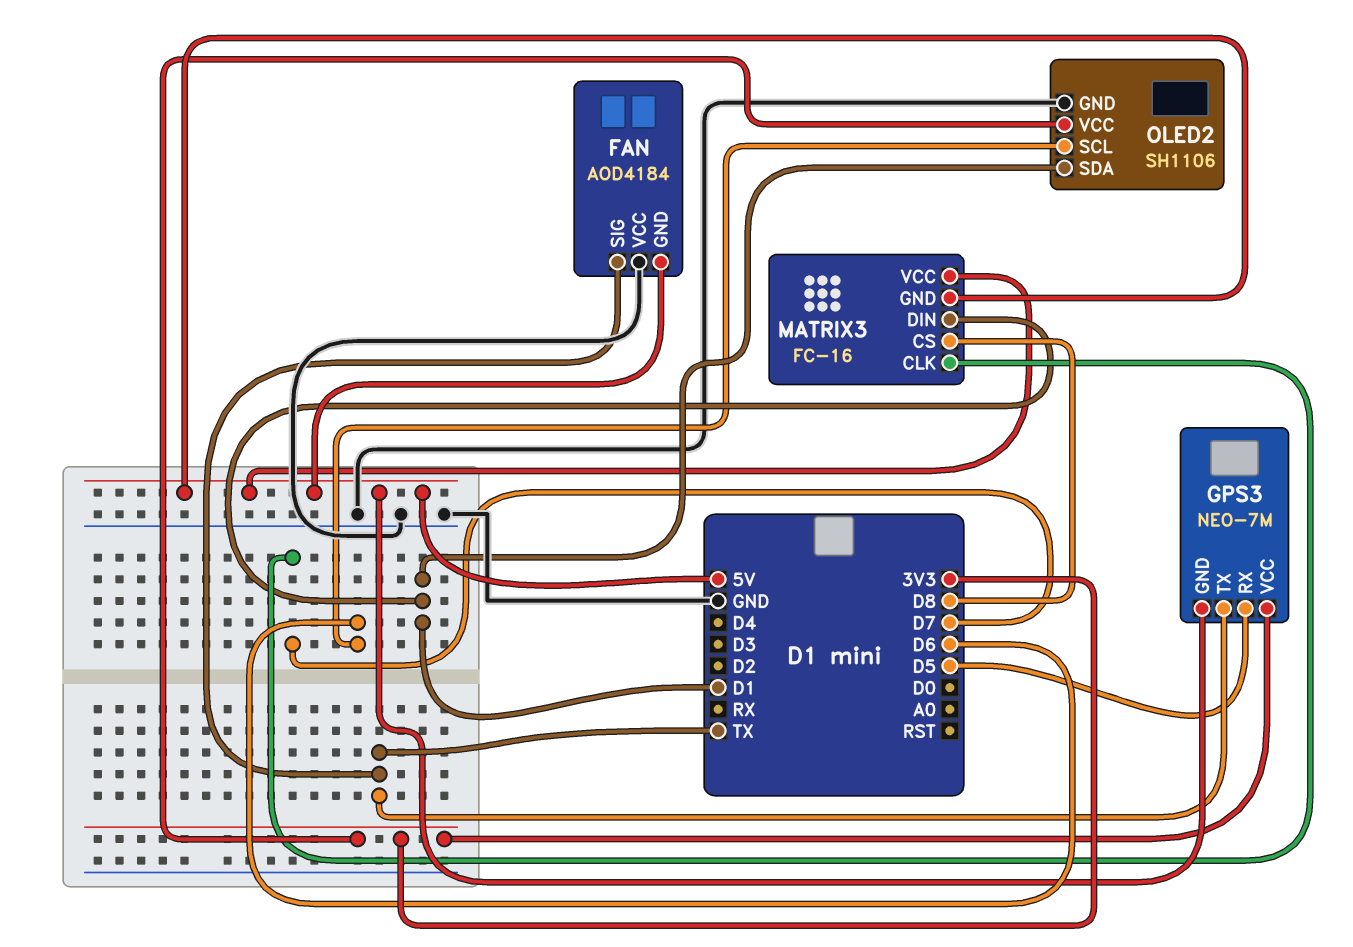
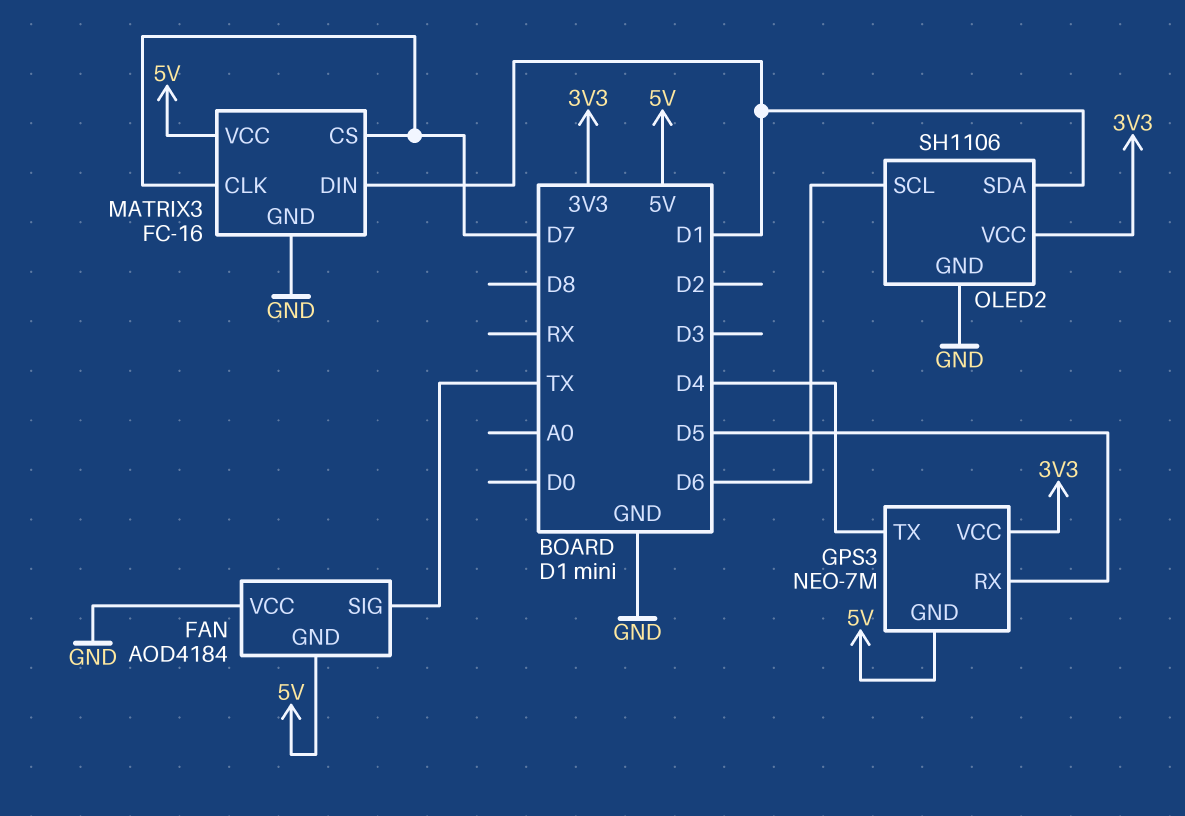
GPS3 pin TX: TX -> D4
MATRIX3 pin CS: D8 -> D7
MATRIX3 pin GND: 5V -> GND

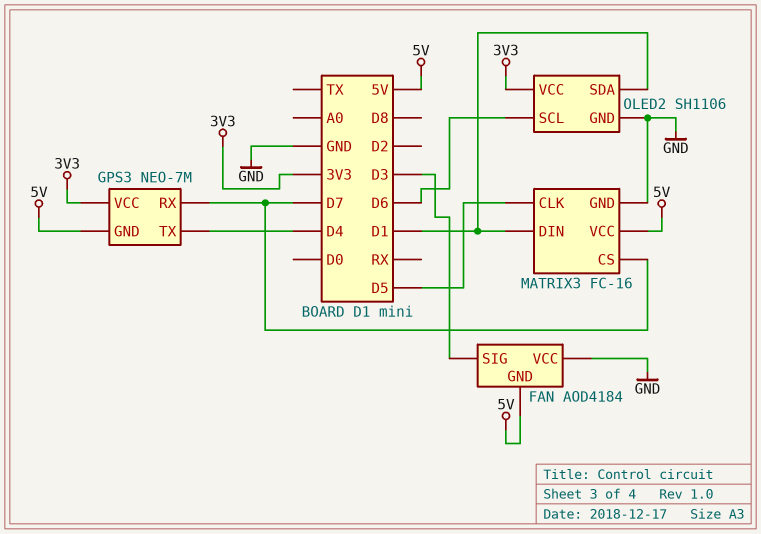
FAN pin SIG: TX -> D3
GPS3 pin RX: D5 -> D7
MATRIX3 pin CLK: D7 -> D5

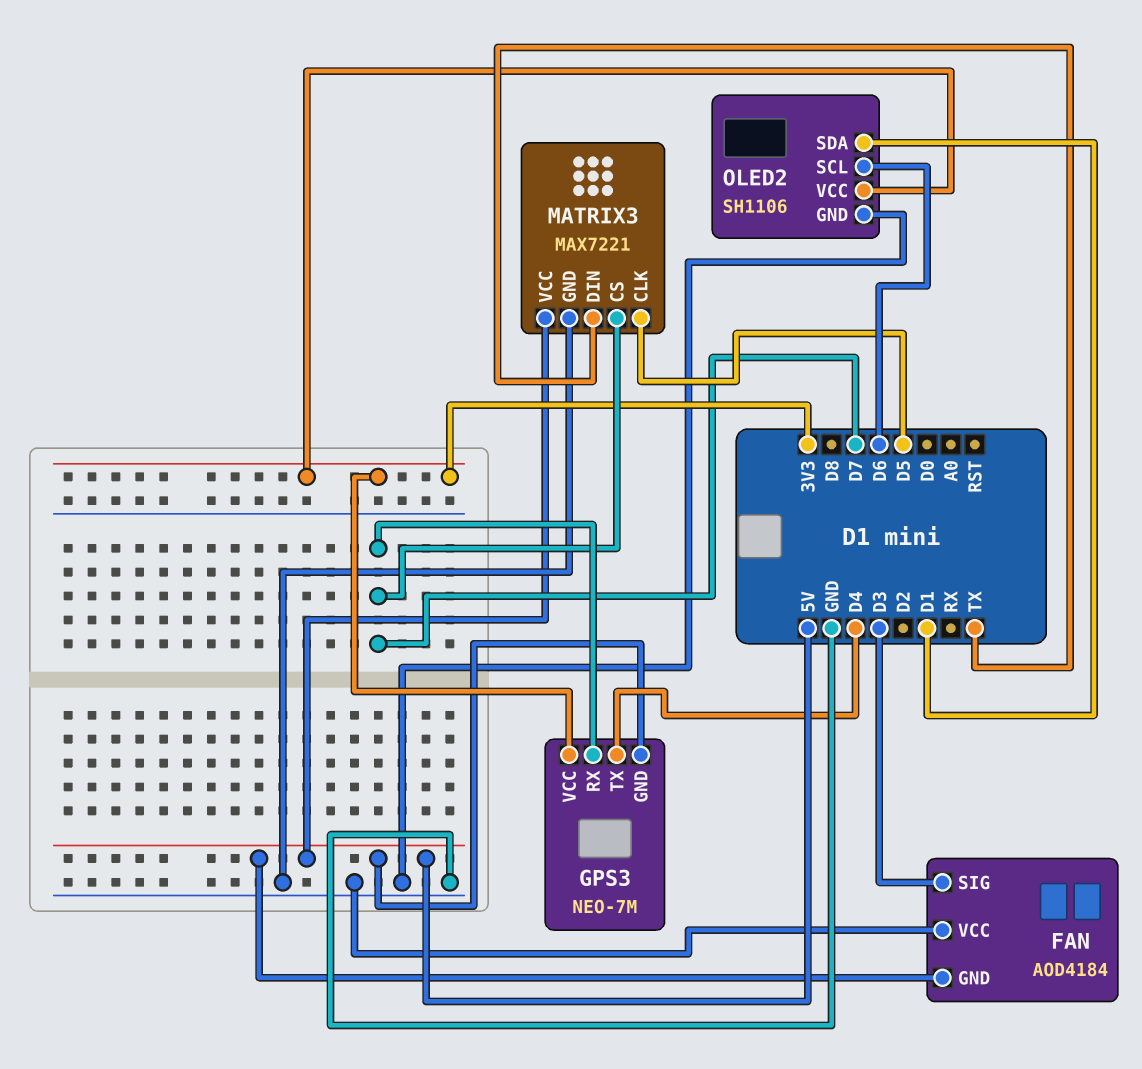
MATRIX3: FC-16 -> MAX7221
MATRIX3 pin DIN: D1 -> TX

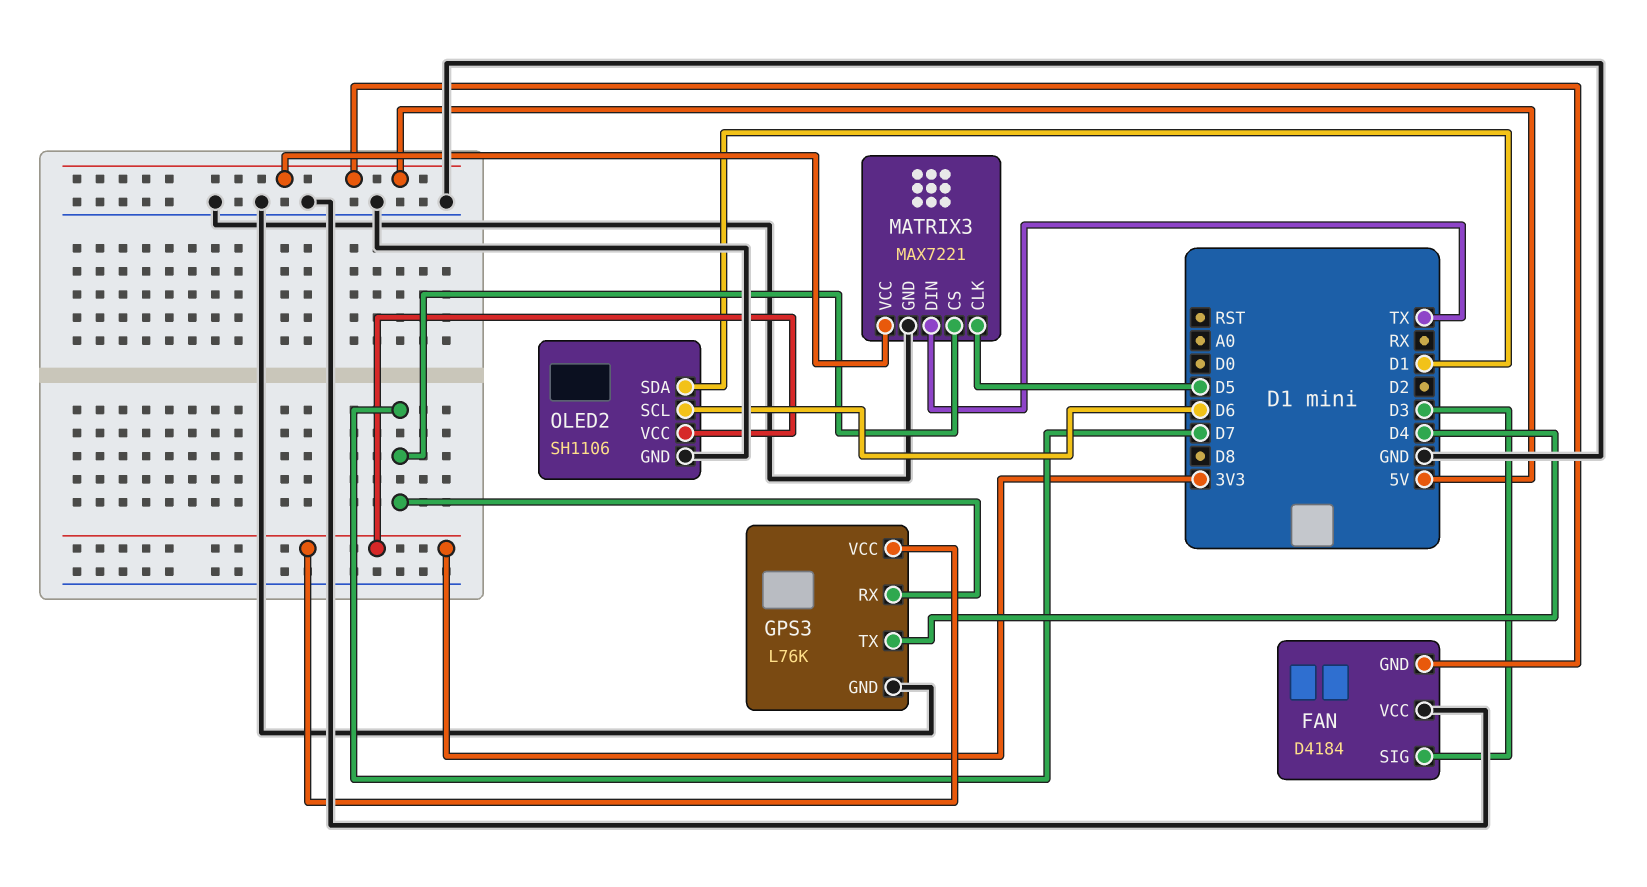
FAN: AOD4184 -> D4184
GPS3: NEO-7M -> L76K
GPS3 pin GND: 5V -> GND

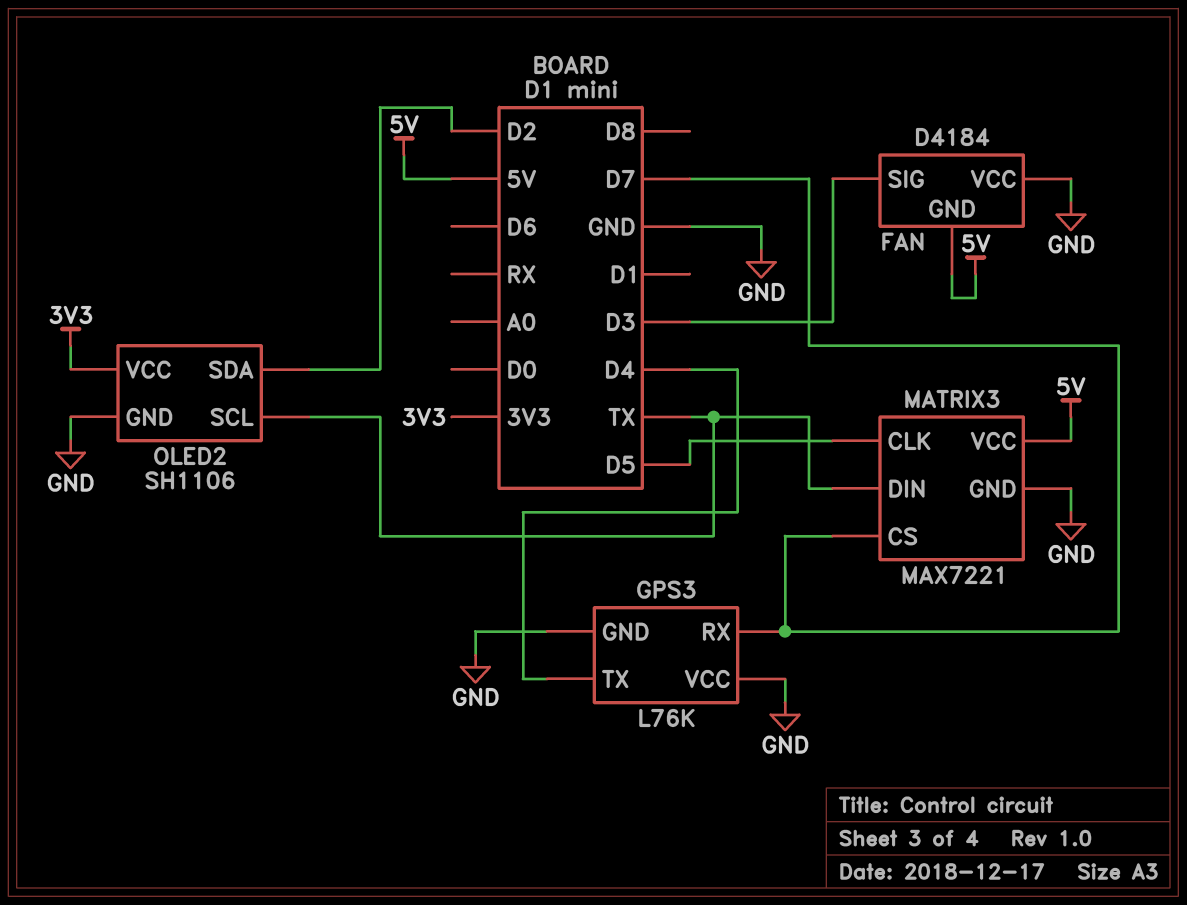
GPS3 pin VCC: 3V3 -> GND
OLED2 pin SCL: D6 -> TX
OLED2 pin SDA: D1 -> D2

